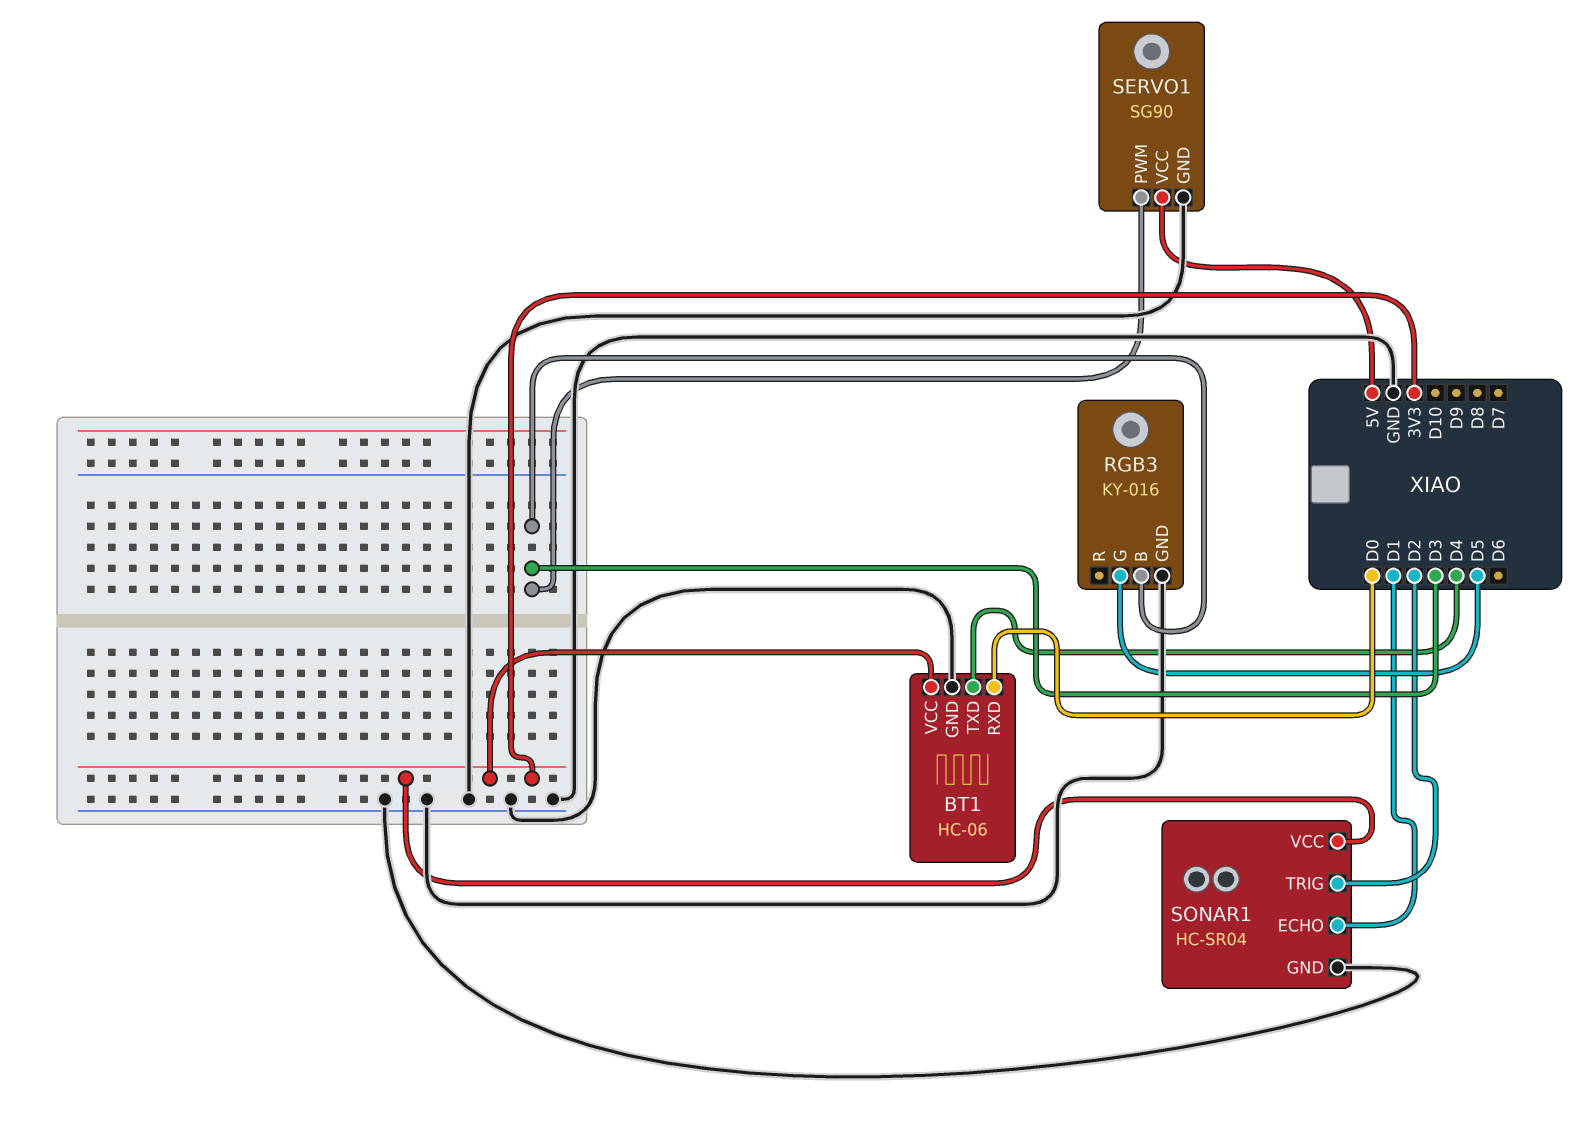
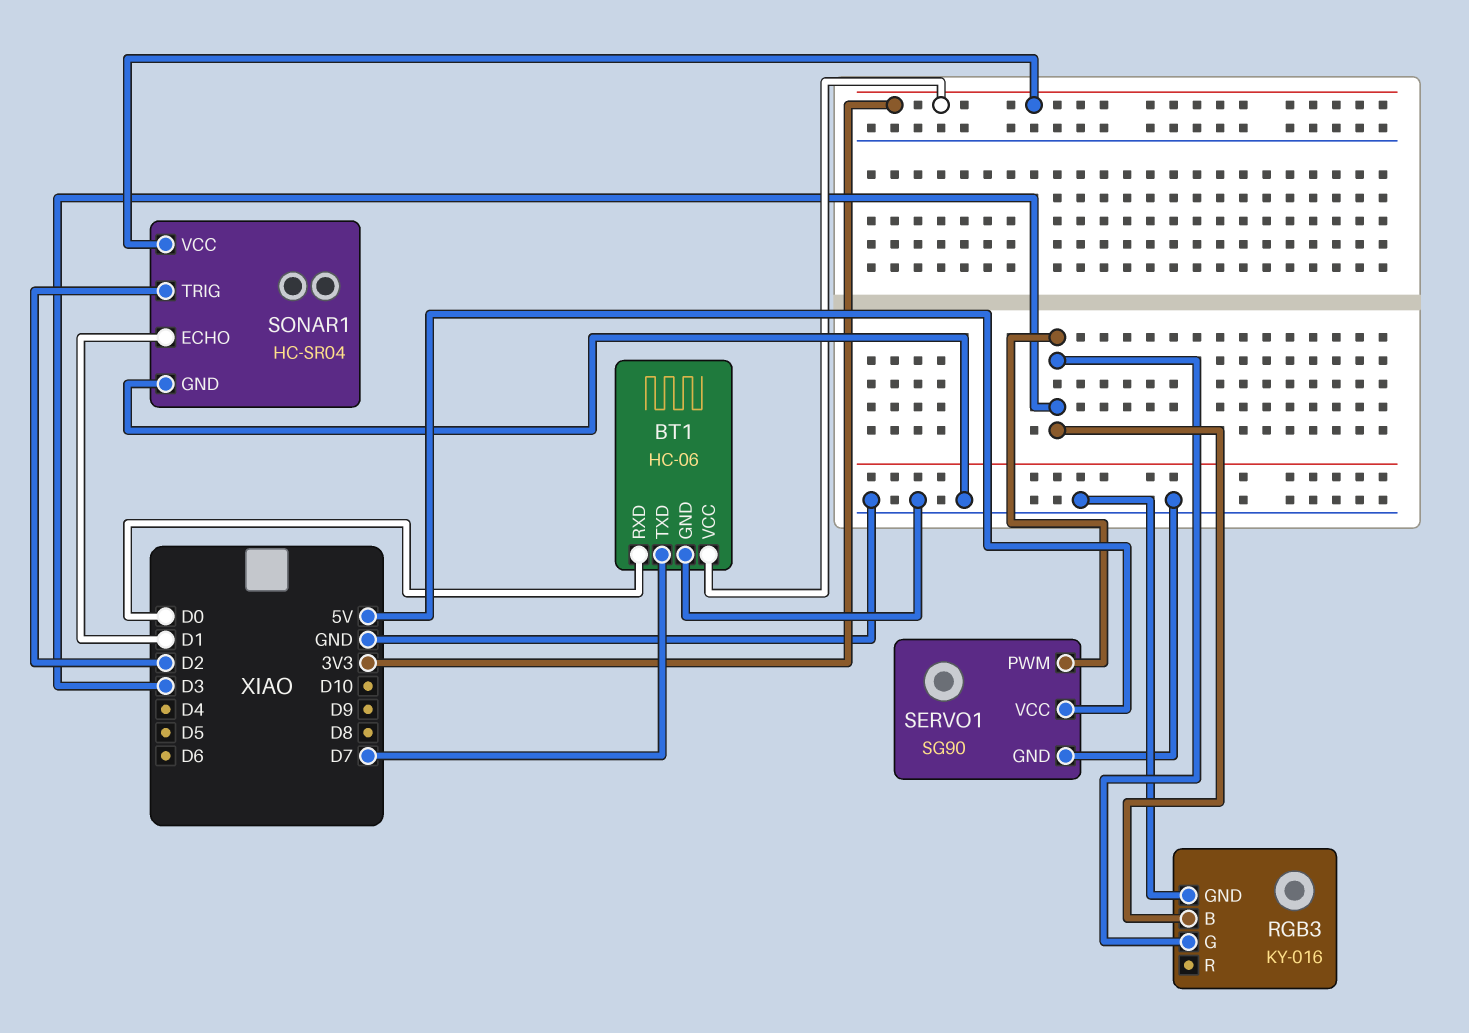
BT1 pin TXD: D4 -> D7
RGB3 pin G: D5 -> D3

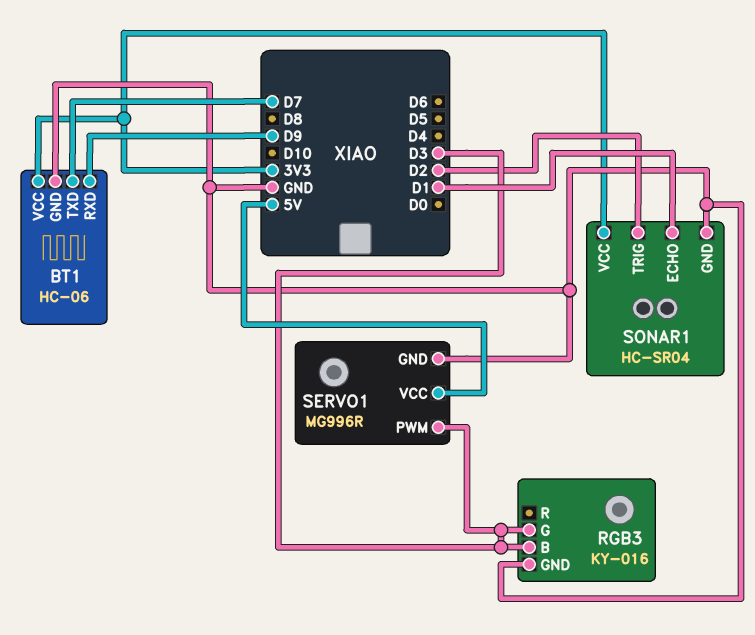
BT1 pin RXD: D0 -> D9
SERVO1: SG90 -> MG996R

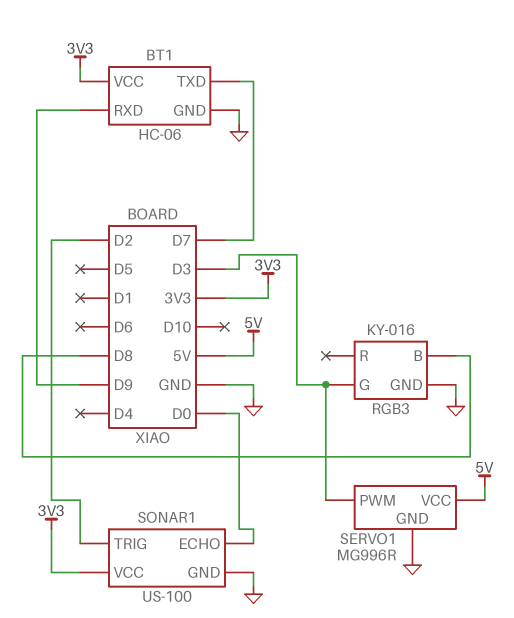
RGB3 pin B: D3 -> D8
SONAR1: HC-SR04 -> US-100
SONAR1 pin ECHO: D1 -> D0

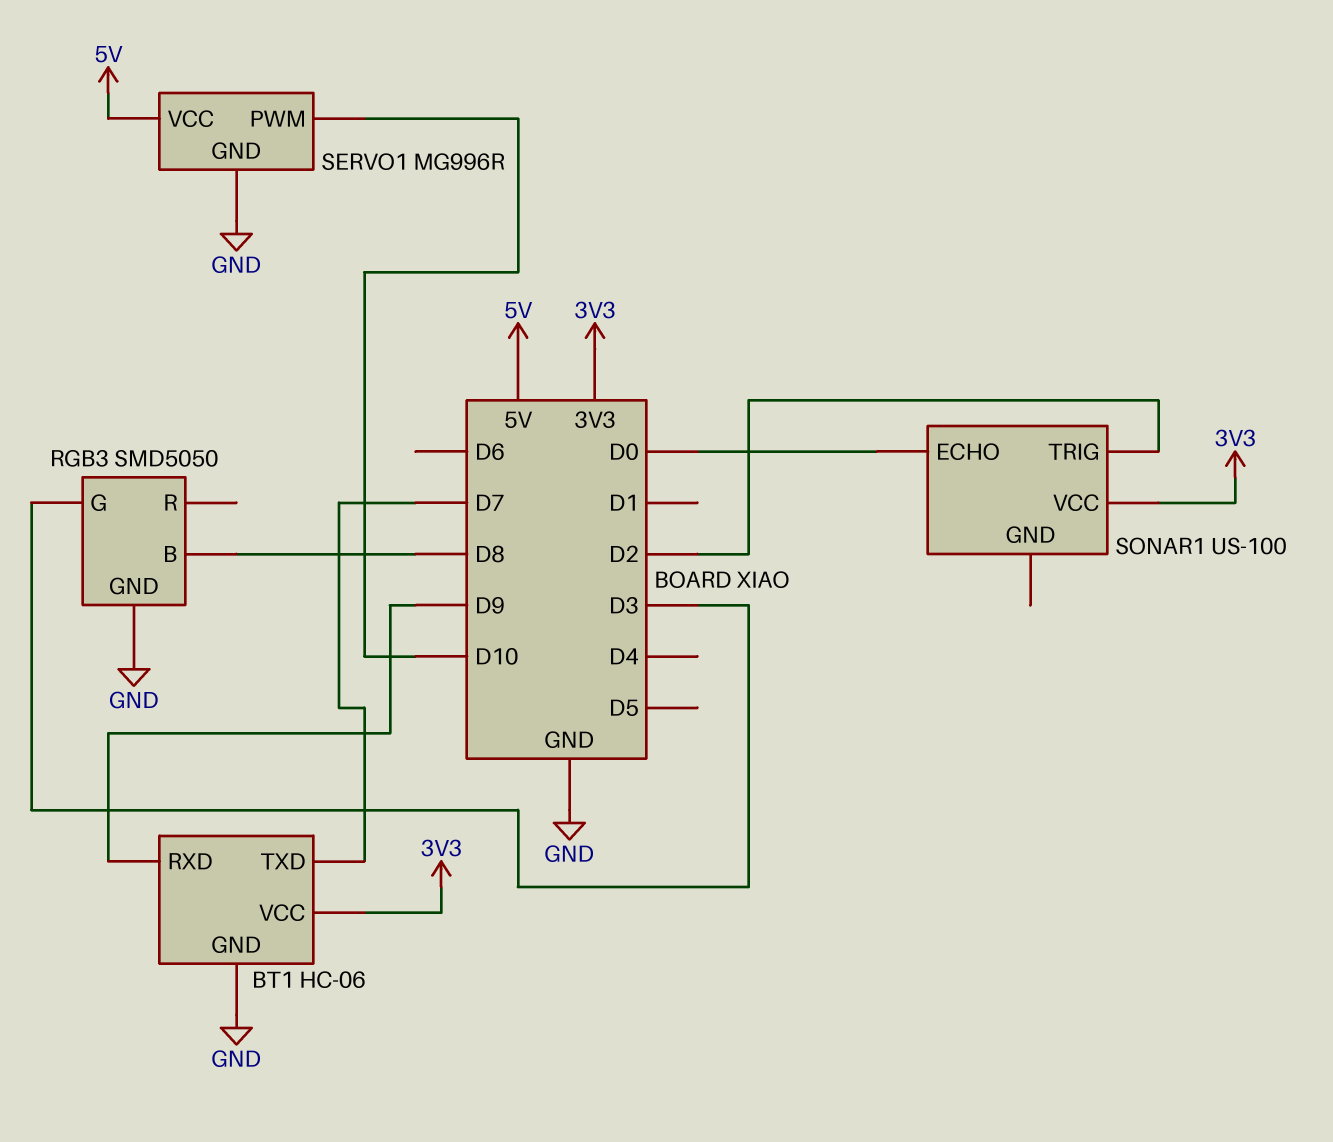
RGB3: KY-016 -> SMD5050
SERVO1 pin PWM: D3 -> D10
SONAR1 pin GND: GND -> none

